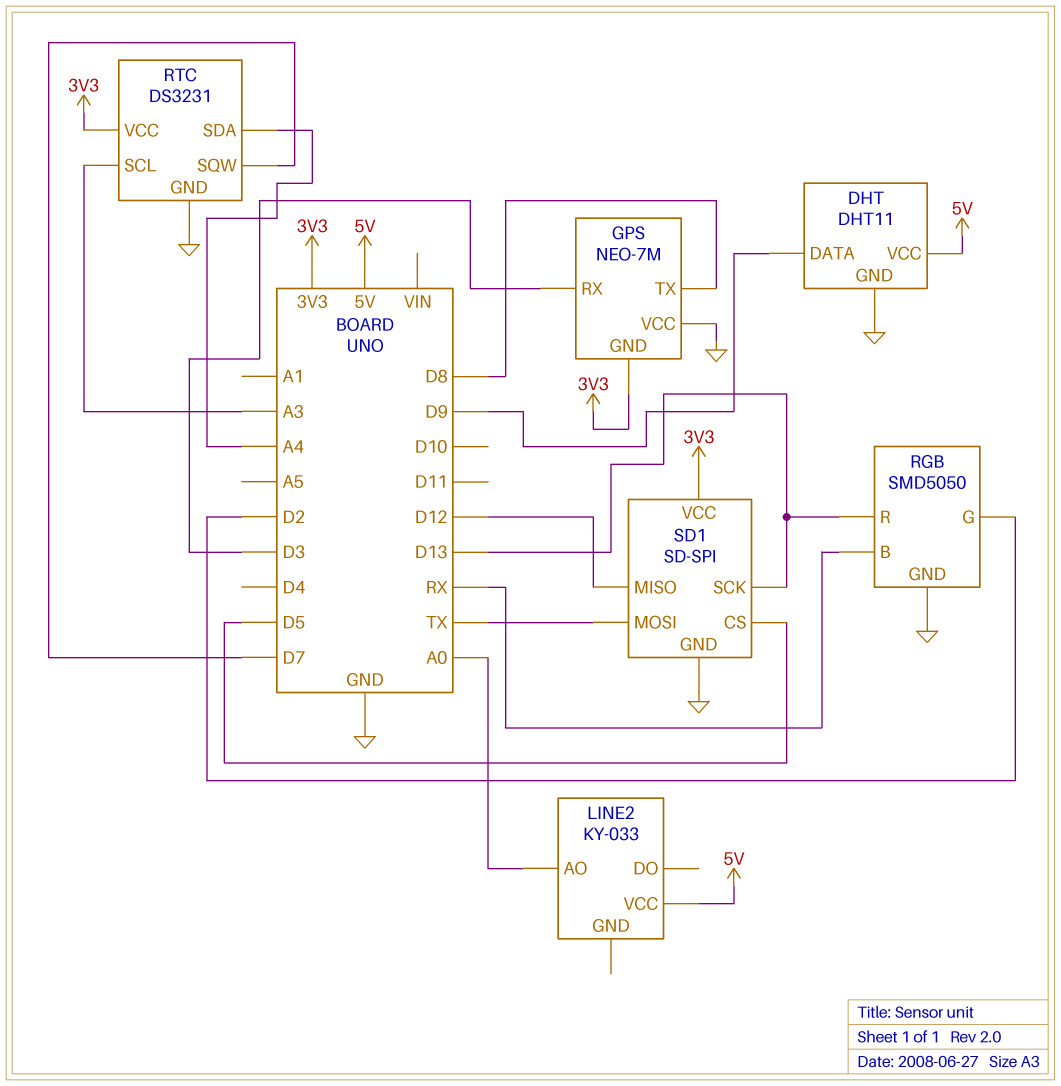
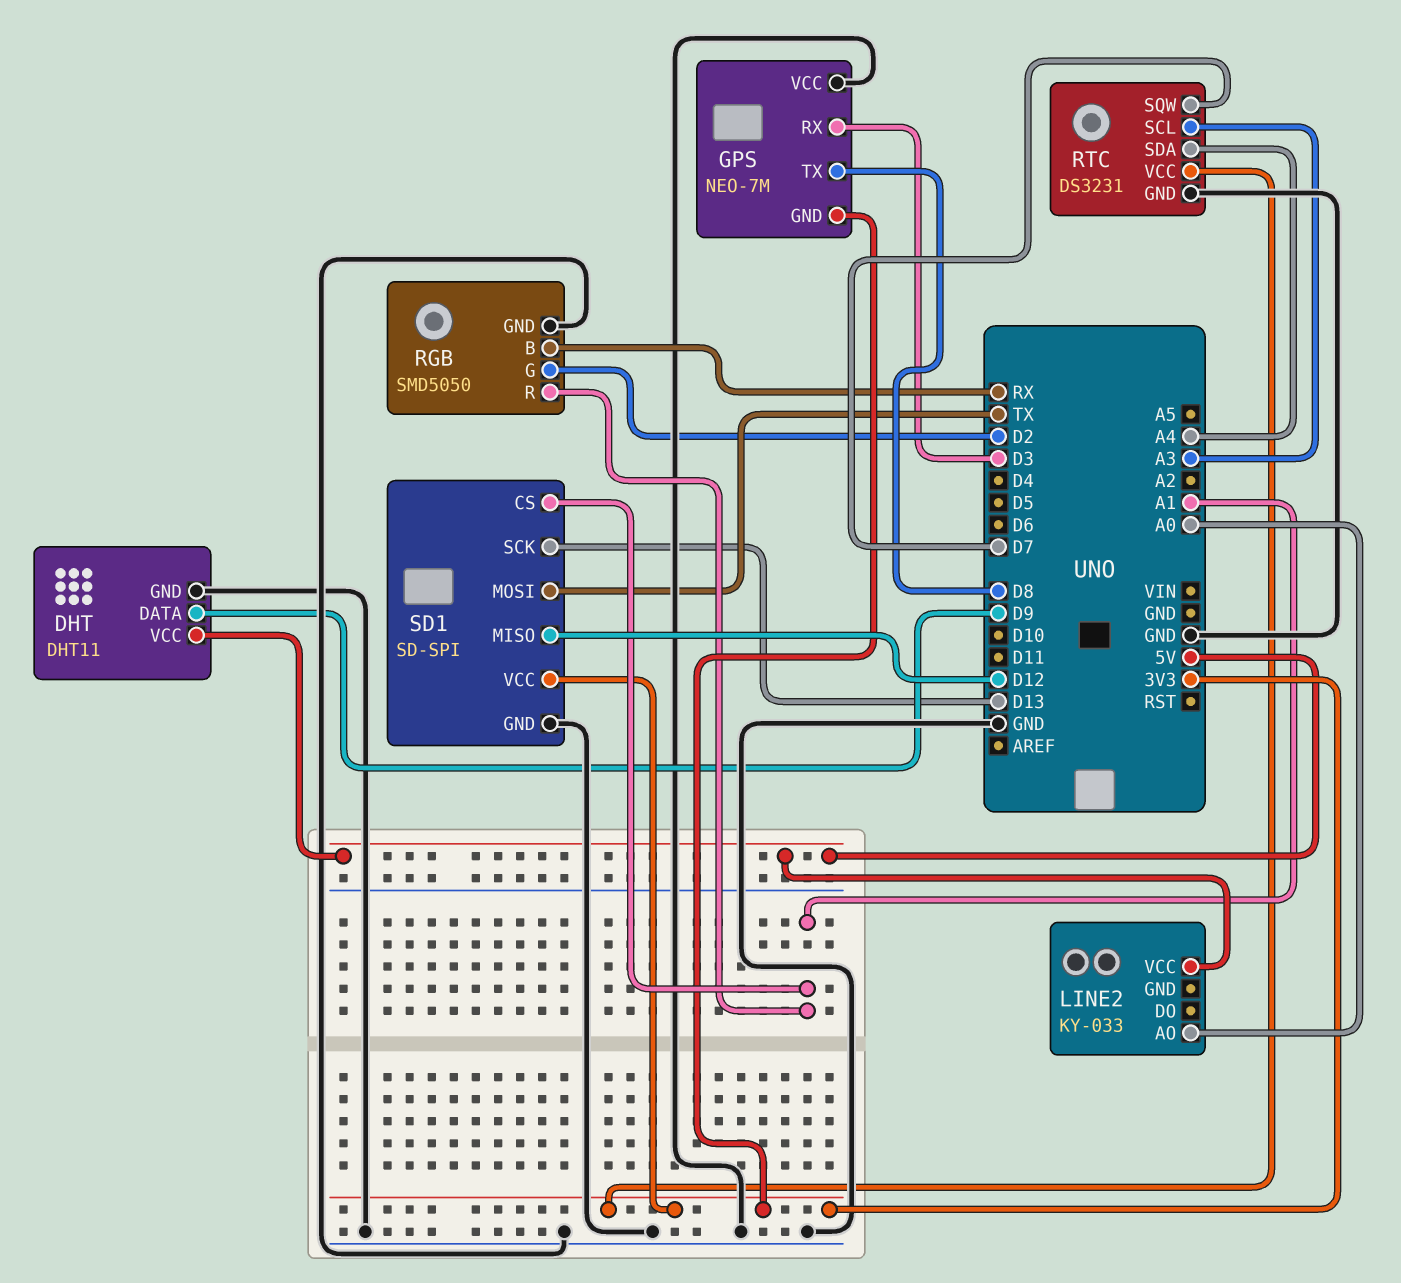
RGB pin R: D13 -> A1
SD1 pin CS: D5 -> A1

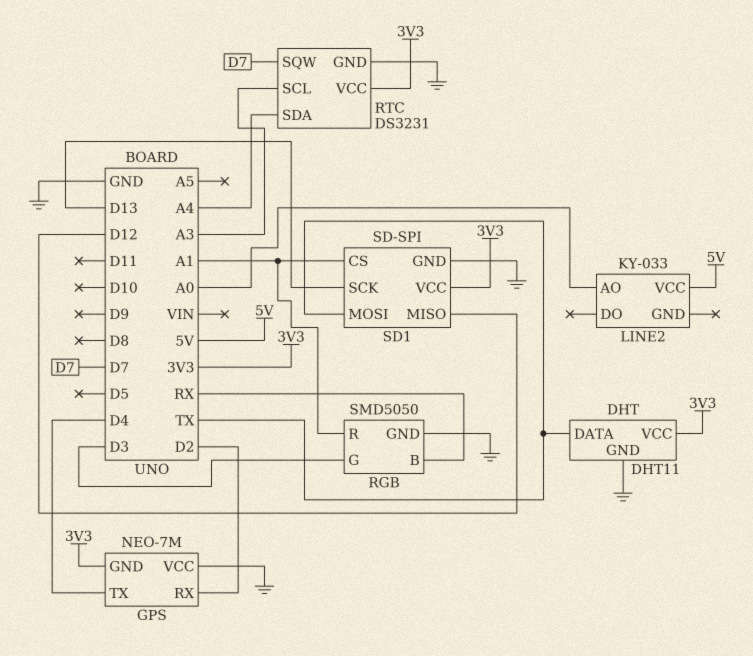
DHT pin DATA: D9 -> TX
DHT pin VCC: 5V -> 3V3
GPS pin RX: D3 -> D2
GPS pin TX: D8 -> D4
RGB pin G: D2 -> D3

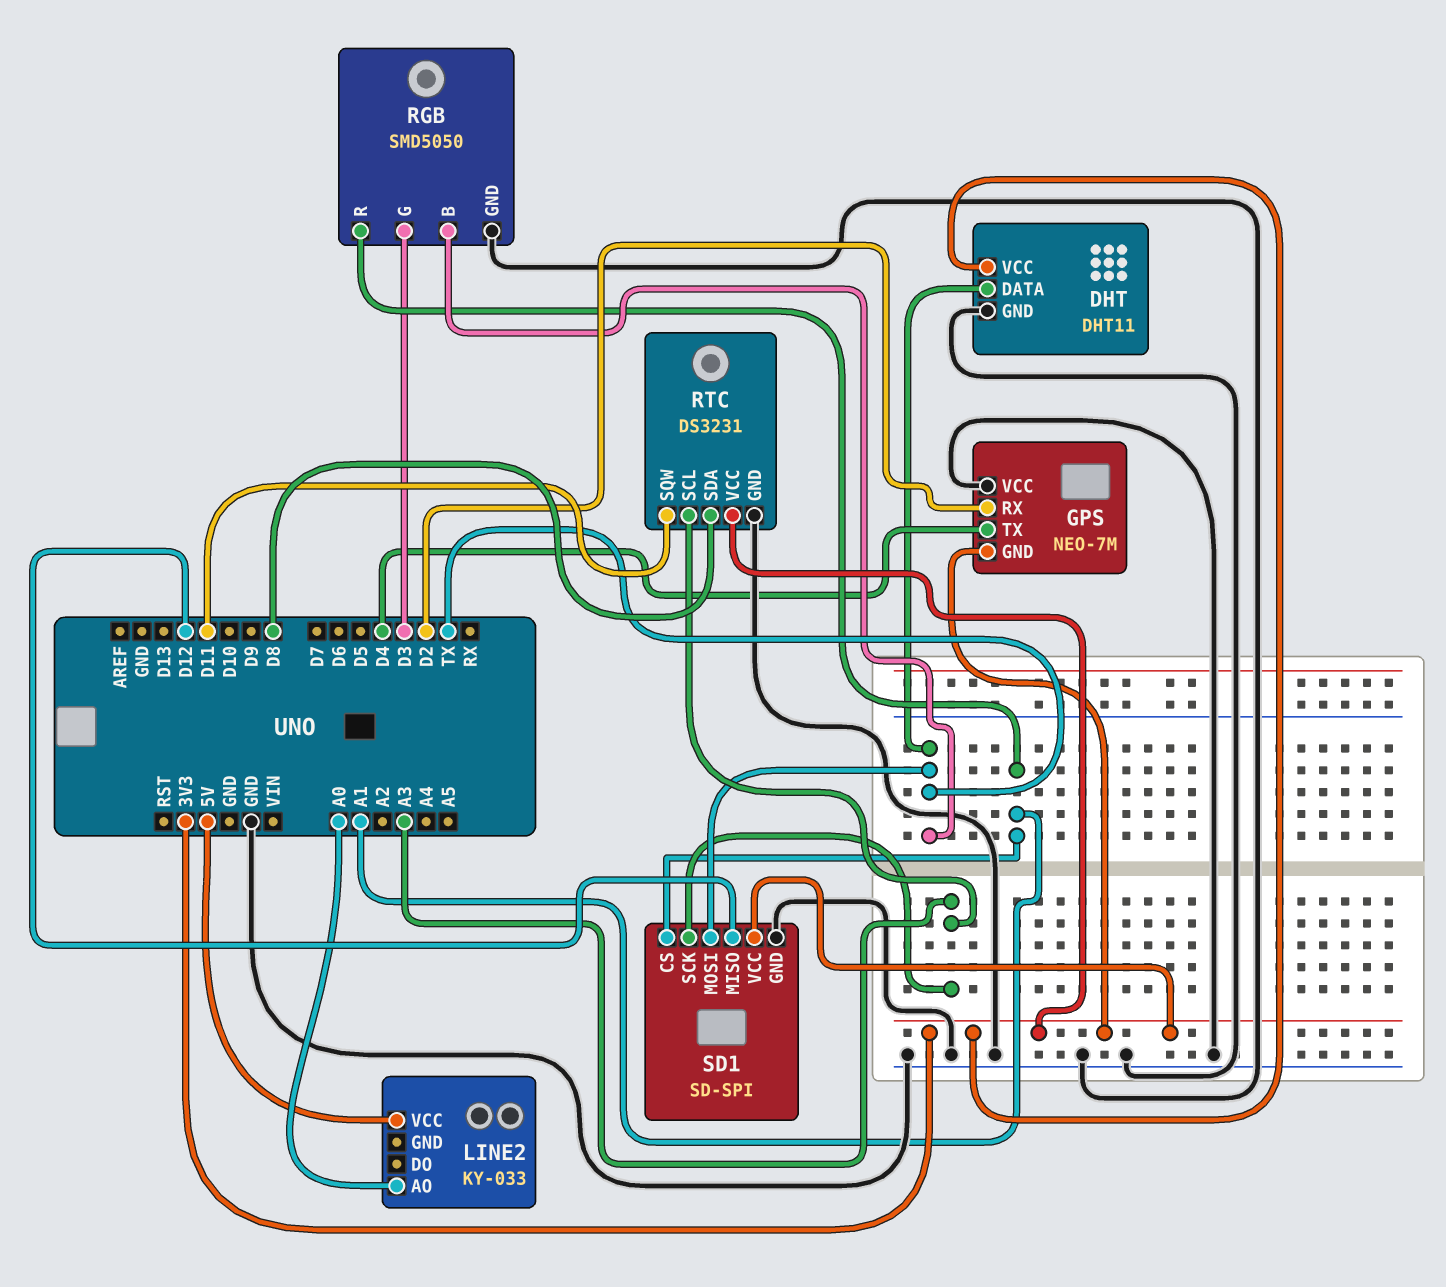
RGB pin B: RX -> TX
RTC pin SDA: A4 -> D8
RTC pin SQW: D7 -> D11
SD1 pin SCK: D13 -> A3

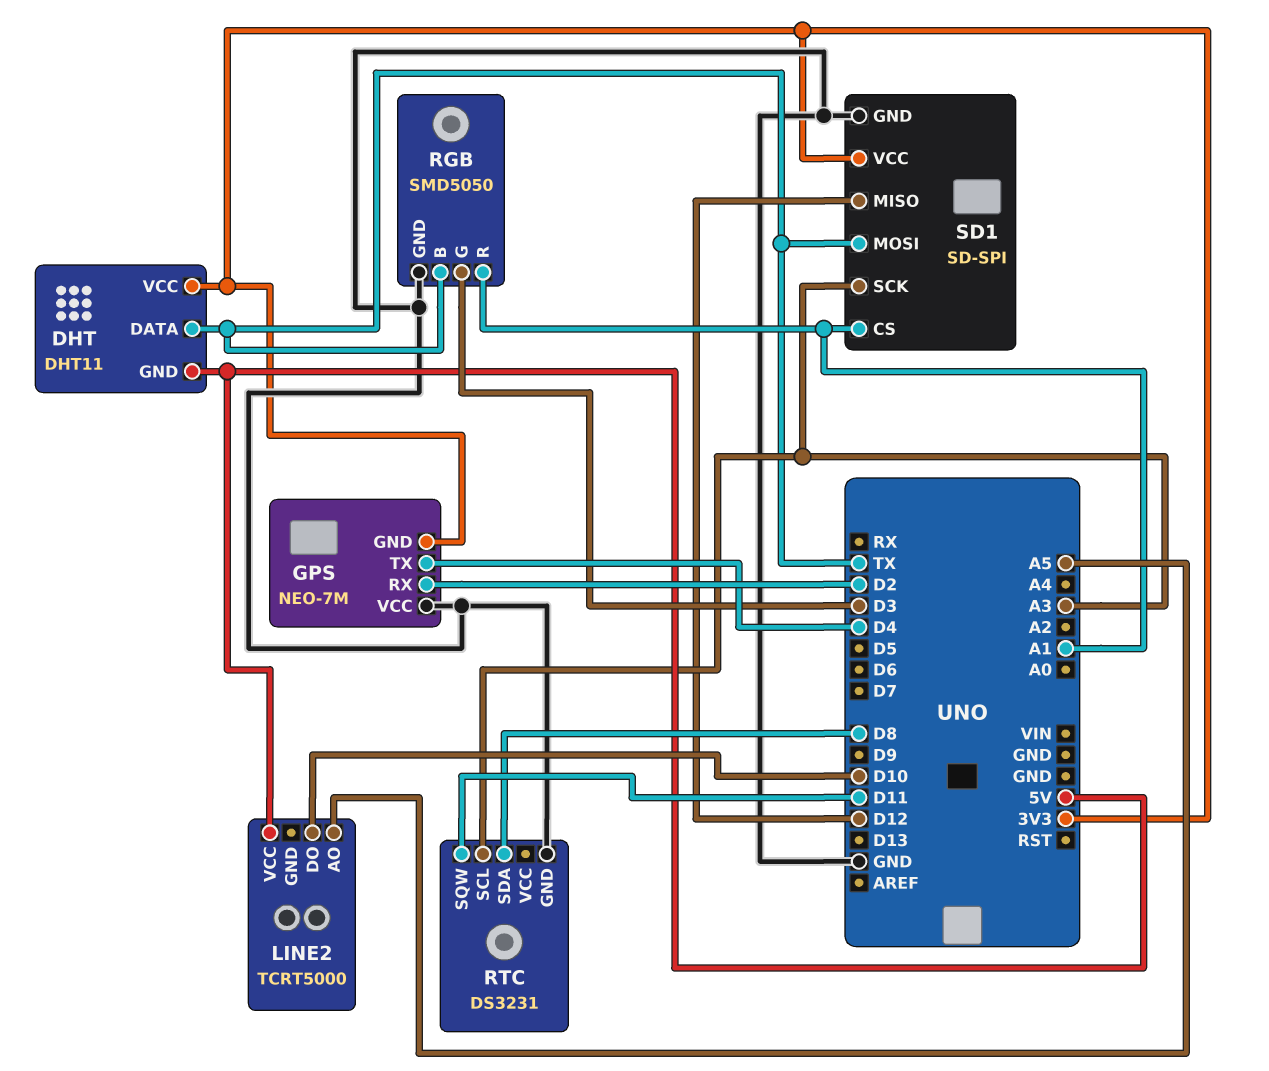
DHT pin GND: GND -> 5V
LINE2: KY-033 -> TCRT5000
LINE2 pin AO: A0 -> A5
LINE2 pin DO: none -> D10
RTC pin VCC: 3V3 -> none

